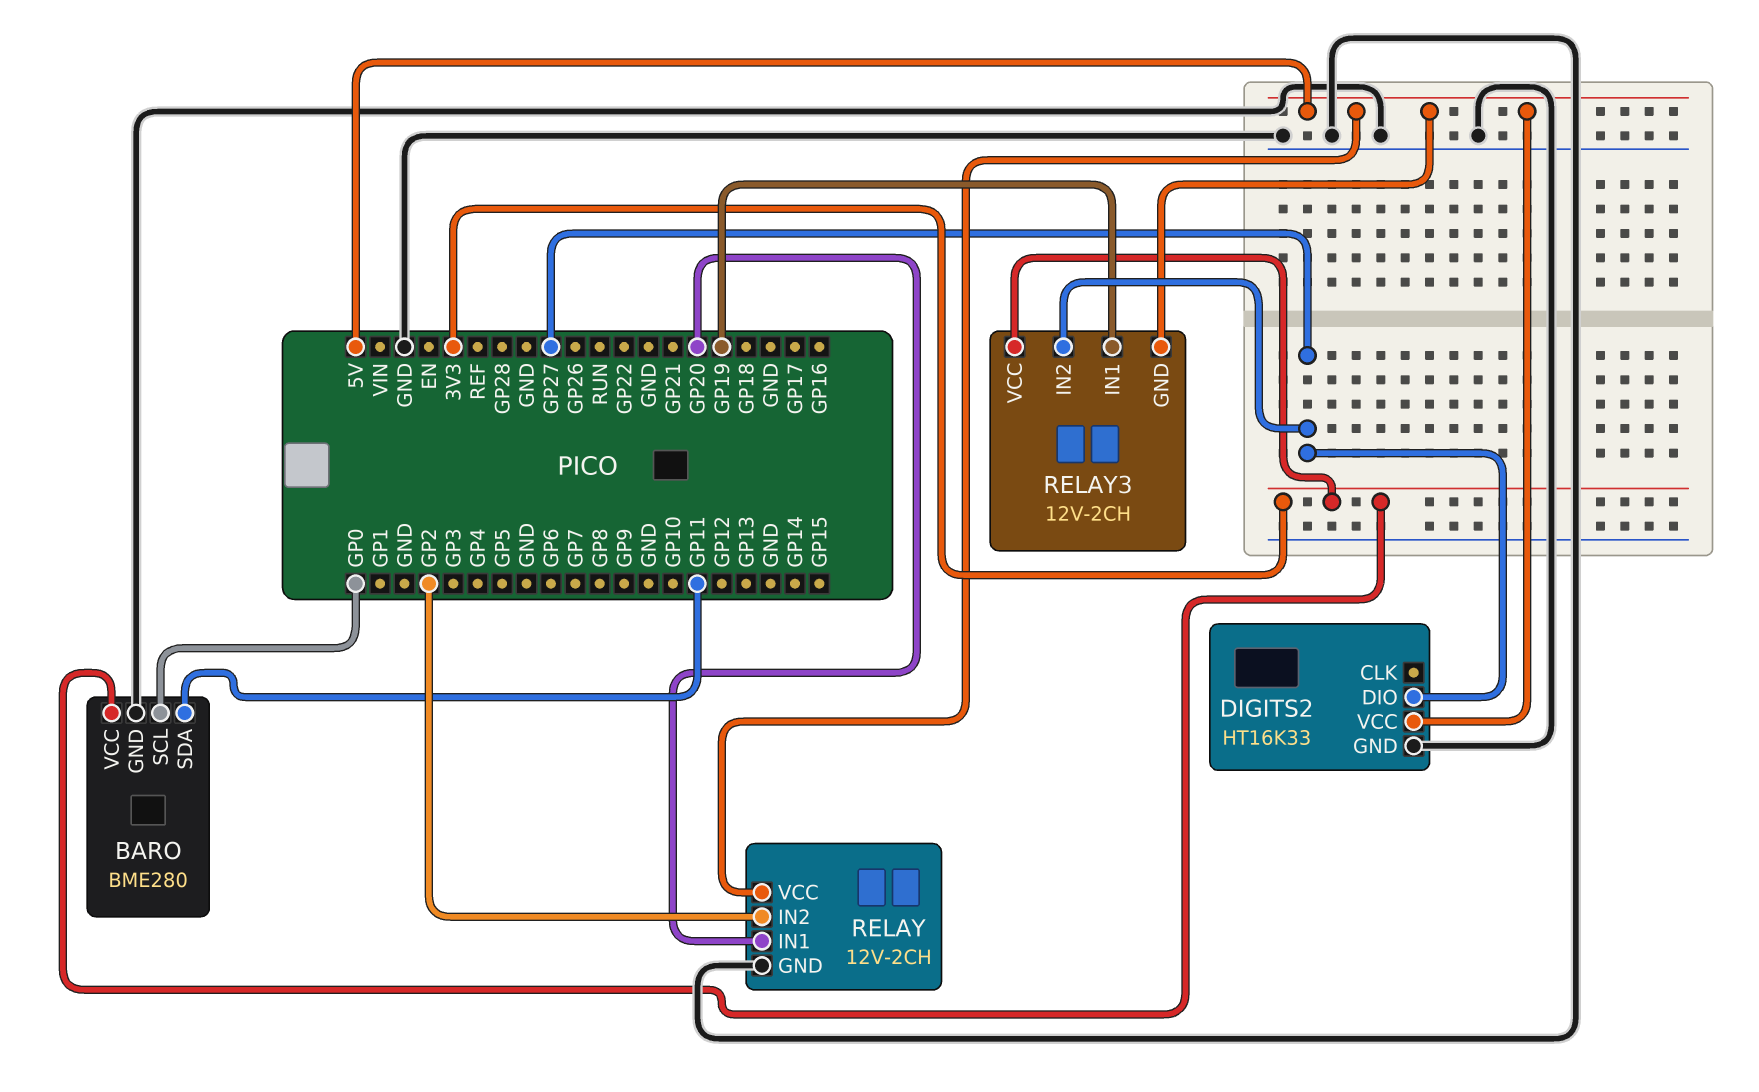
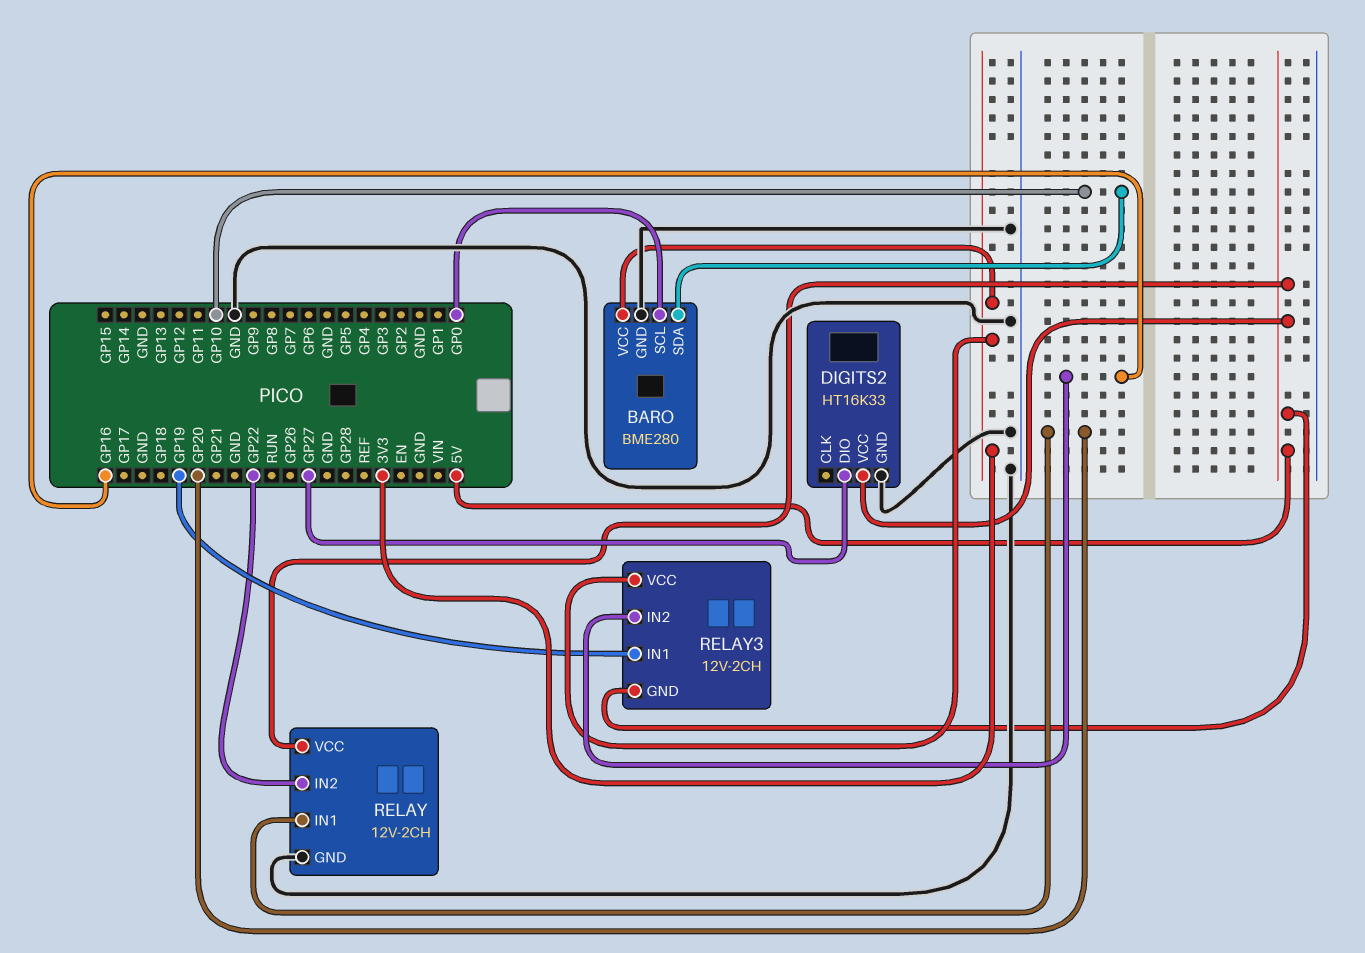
BARO pin SDA: GP11 -> GP10
RELAY pin IN2: GP2 -> GP22
RELAY3 pin IN2: GP27 -> GP16

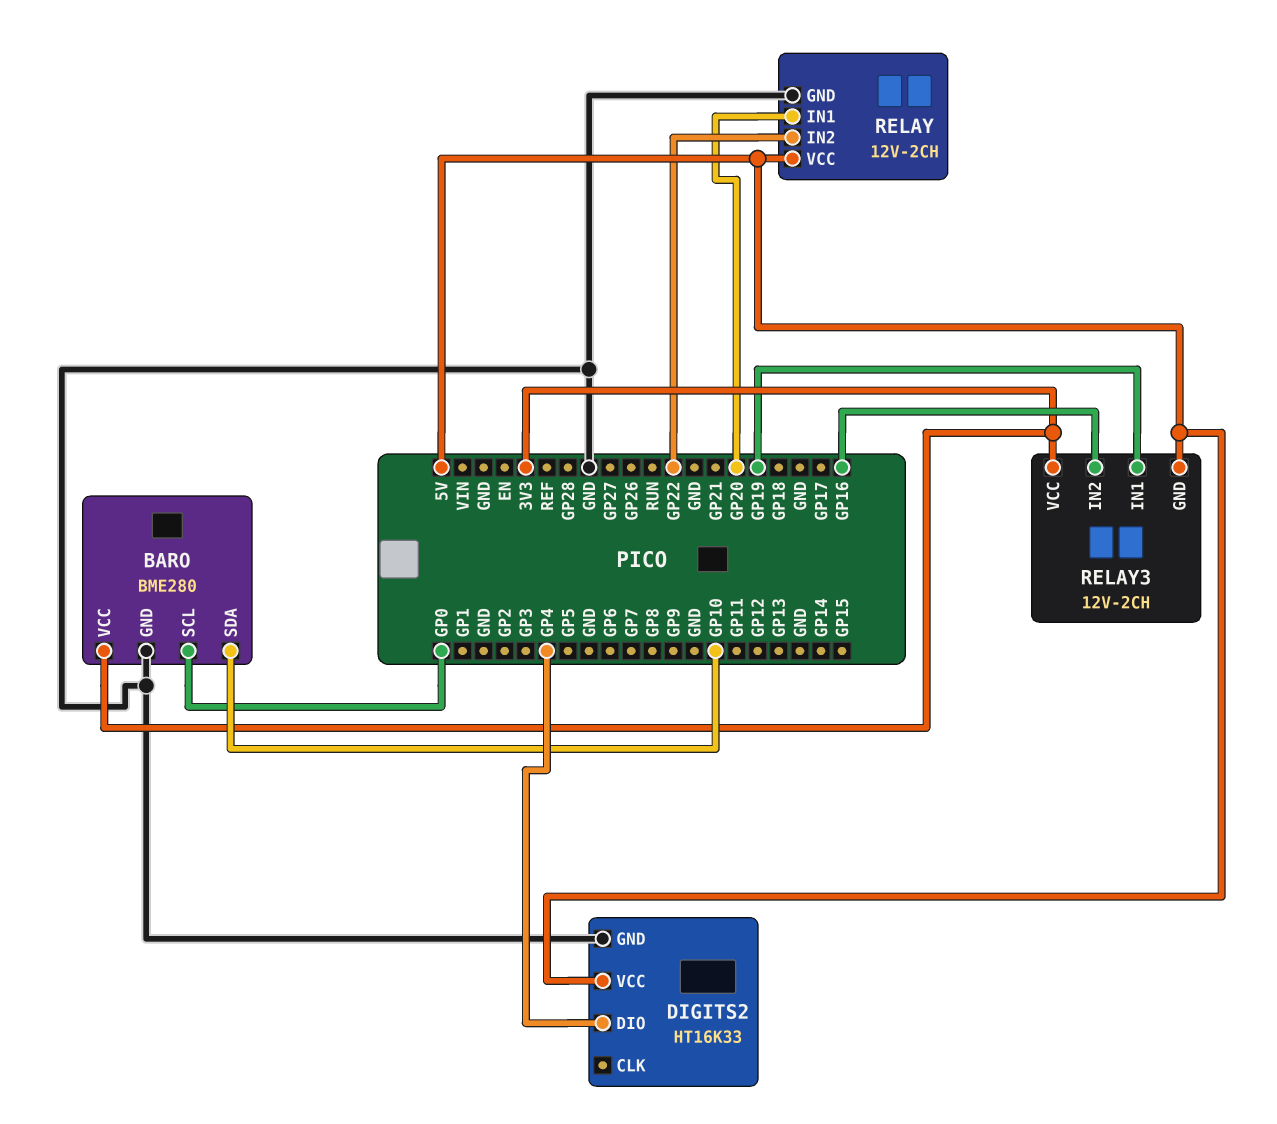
DIGITS2 pin DIO: GP27 -> GP4

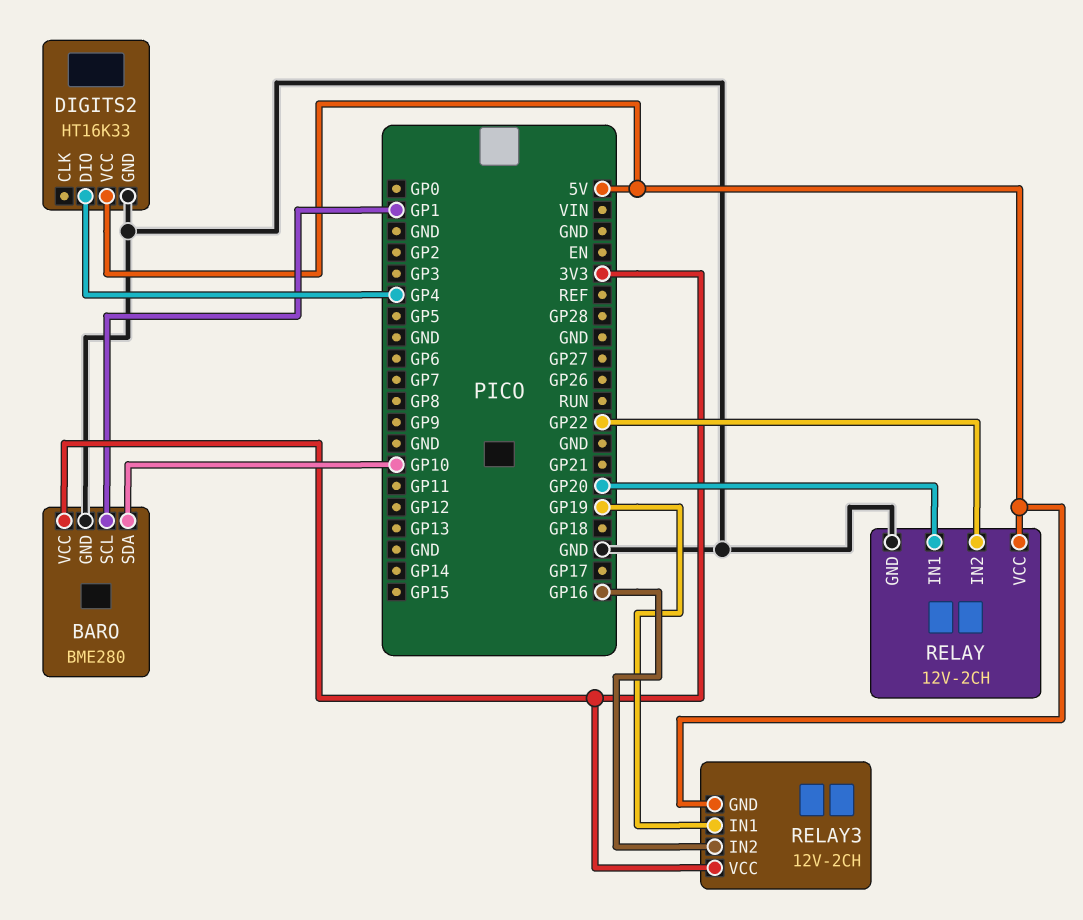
BARO pin SCL: GP0 -> GP1

